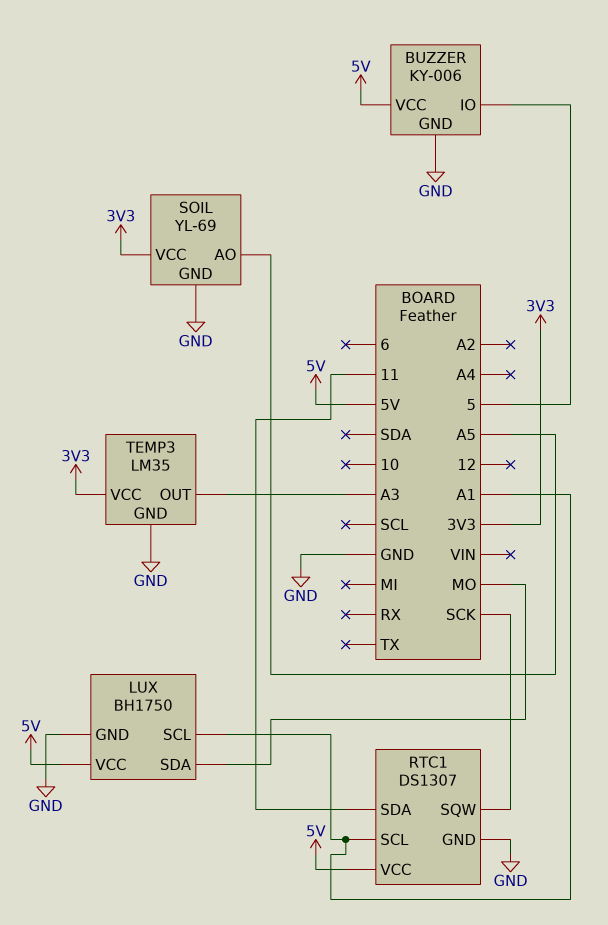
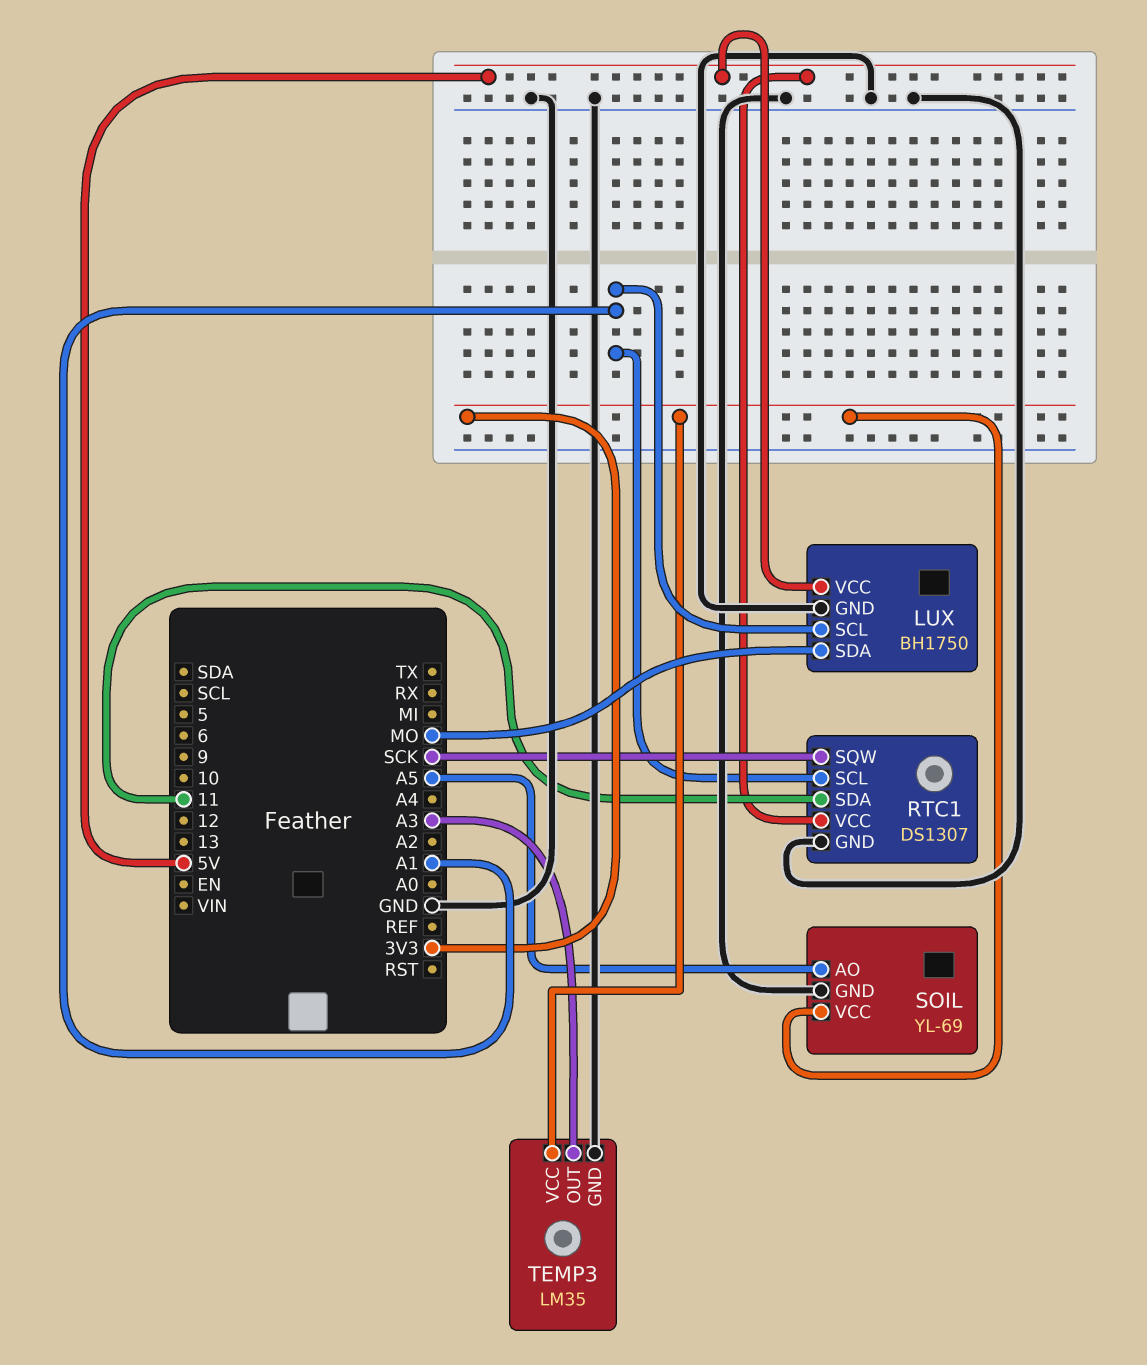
BUZZER: KY-006 -> none
BUZZER pin GND: GND -> none
BUZZER pin IO: 5 -> none
BUZZER pin VCC: 5V -> none

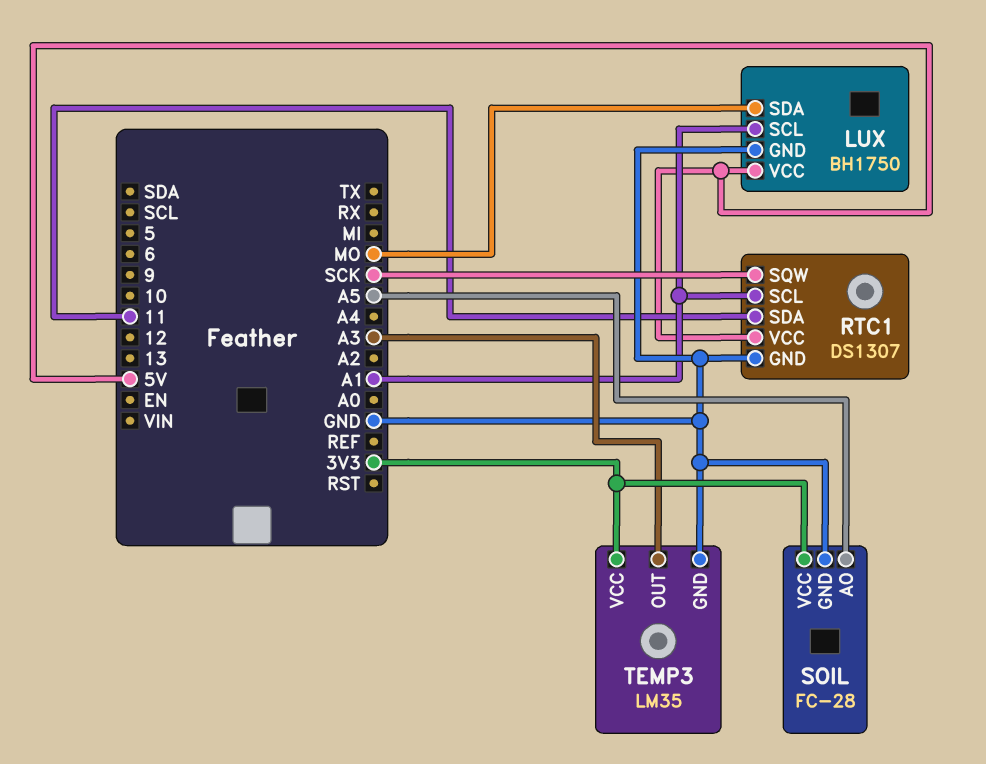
SOIL: YL-69 -> FC-28

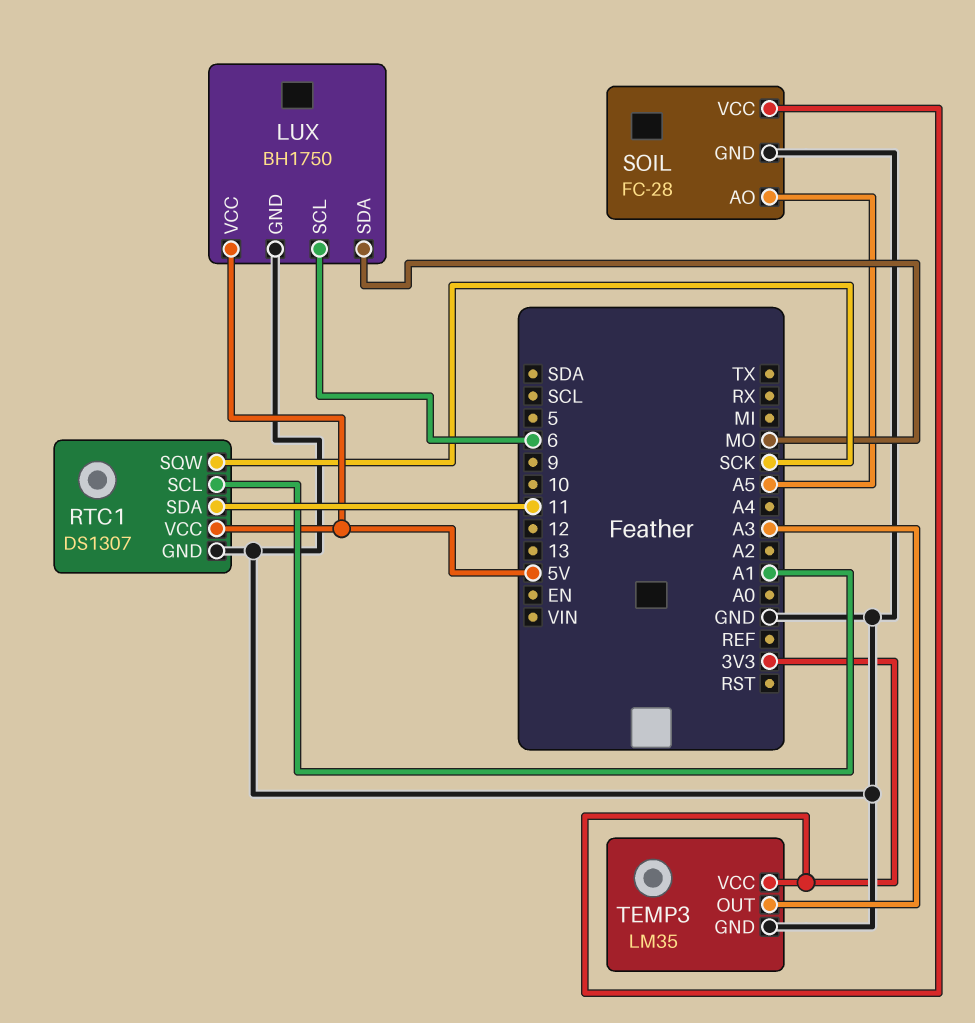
LUX pin SCL: A1 -> 6

